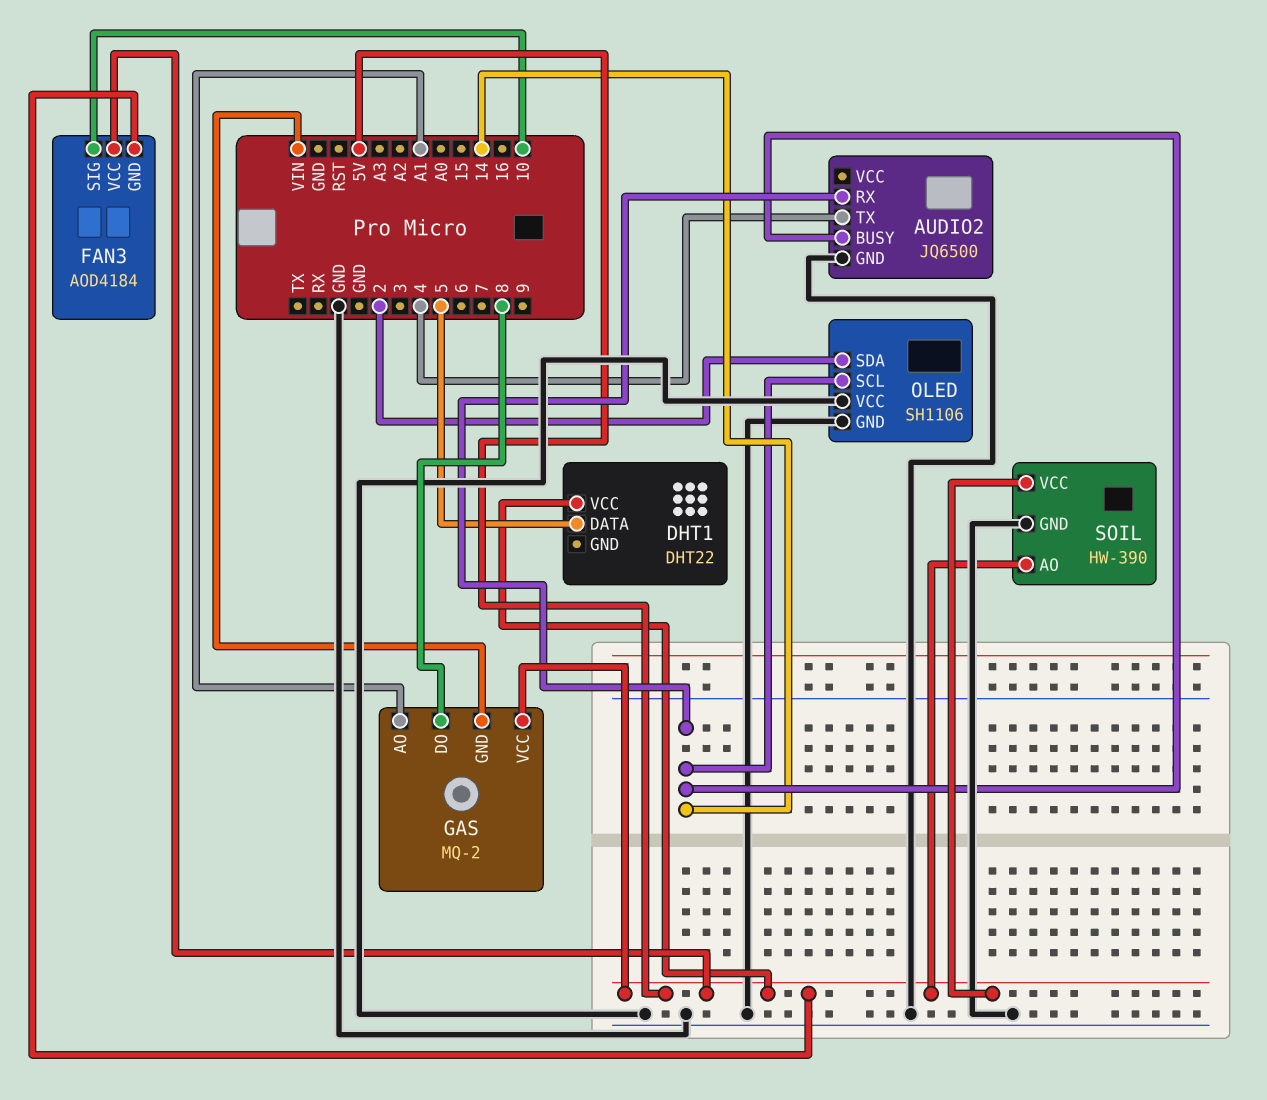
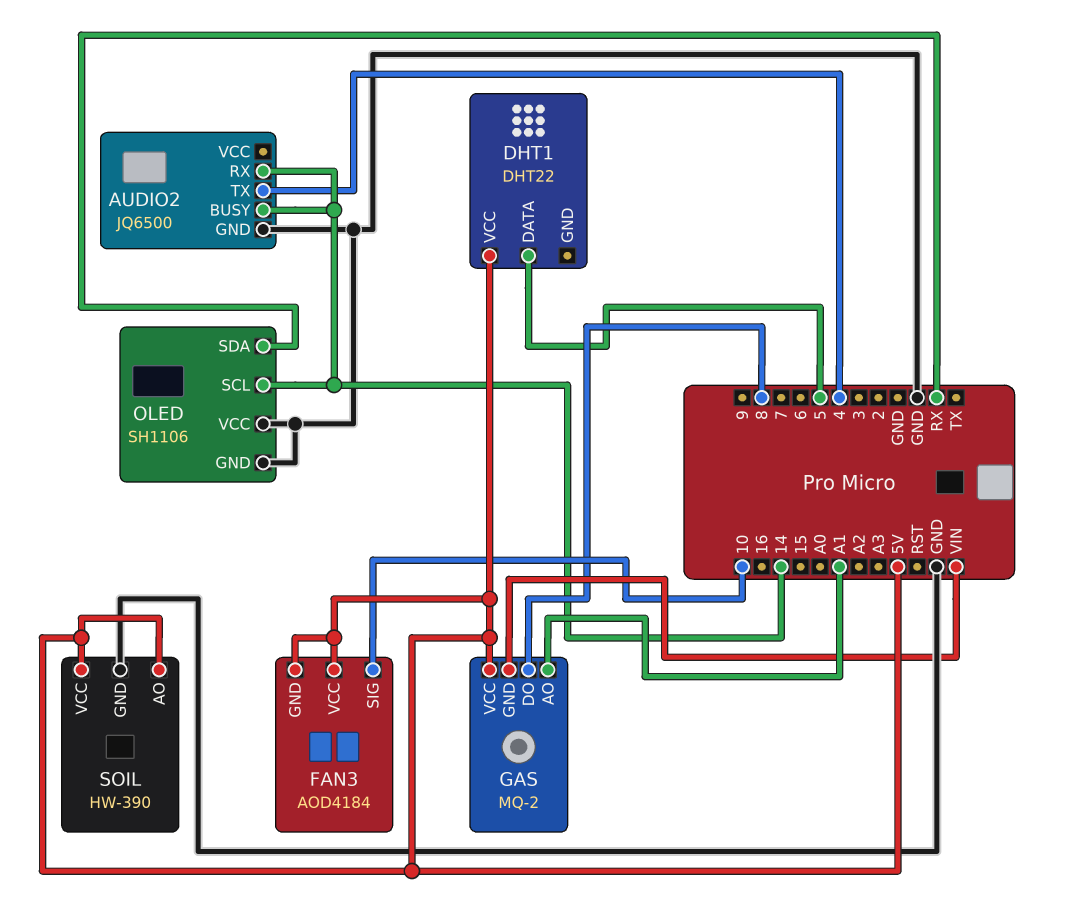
OLED pin SDA: 2 -> RX

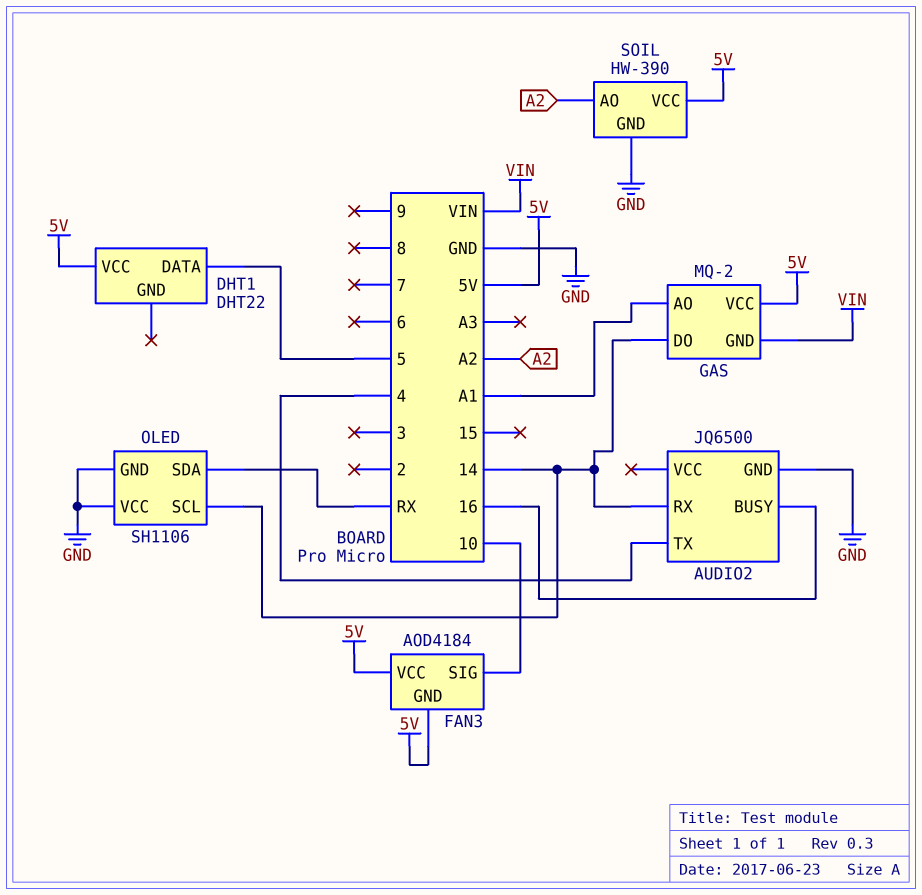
AUDIO2 pin BUSY: 14 -> 16
GAS pin DO: 8 -> 14
SOIL pin AO: 5V -> A2

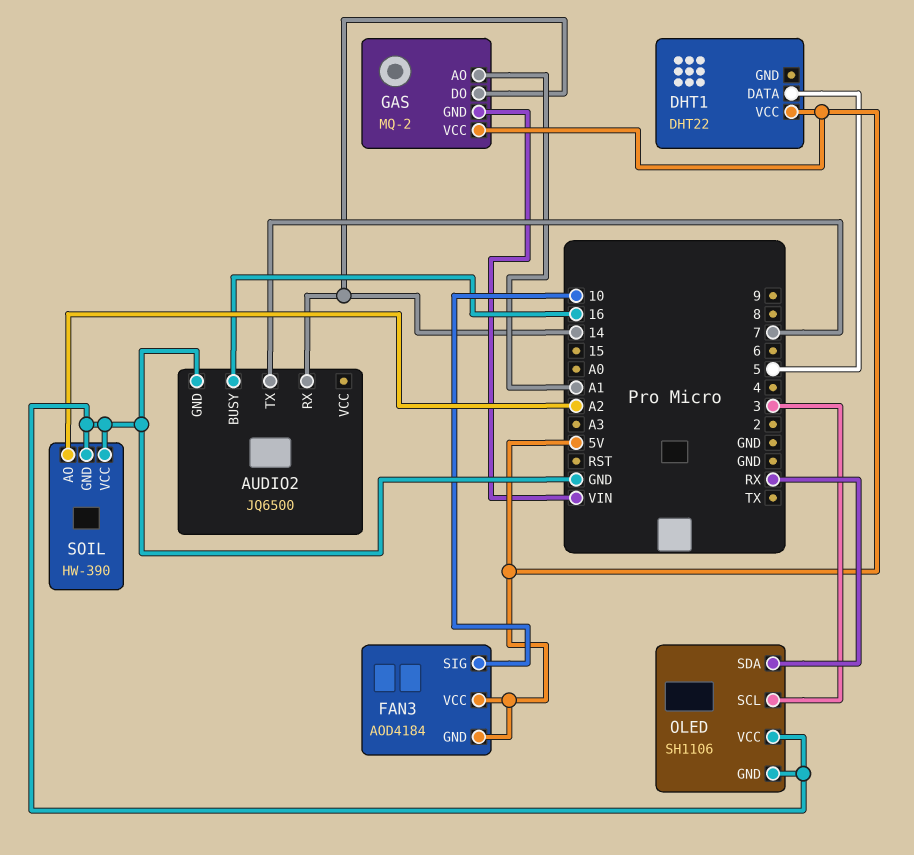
AUDIO2 pin TX: 4 -> 7
OLED pin SCL: 14 -> 3
SOIL pin VCC: 5V -> GND

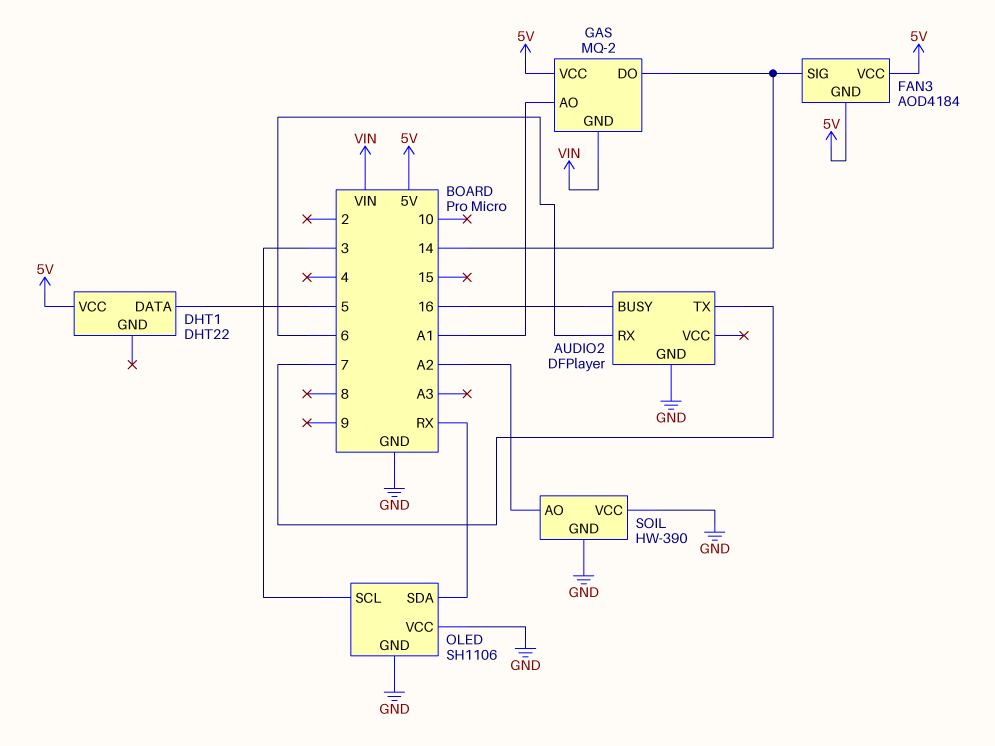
AUDIO2: JQ6500 -> DFPlayer
AUDIO2 pin RX: 14 -> 6
FAN3 pin SIG: 10 -> 14

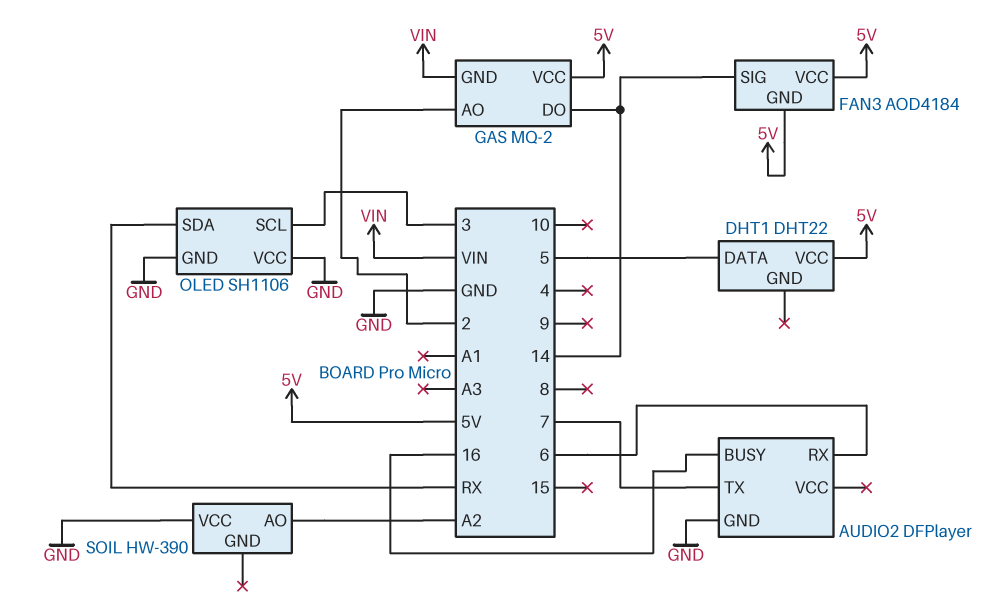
GAS pin AO: A1 -> 2
SOIL pin GND: GND -> none

